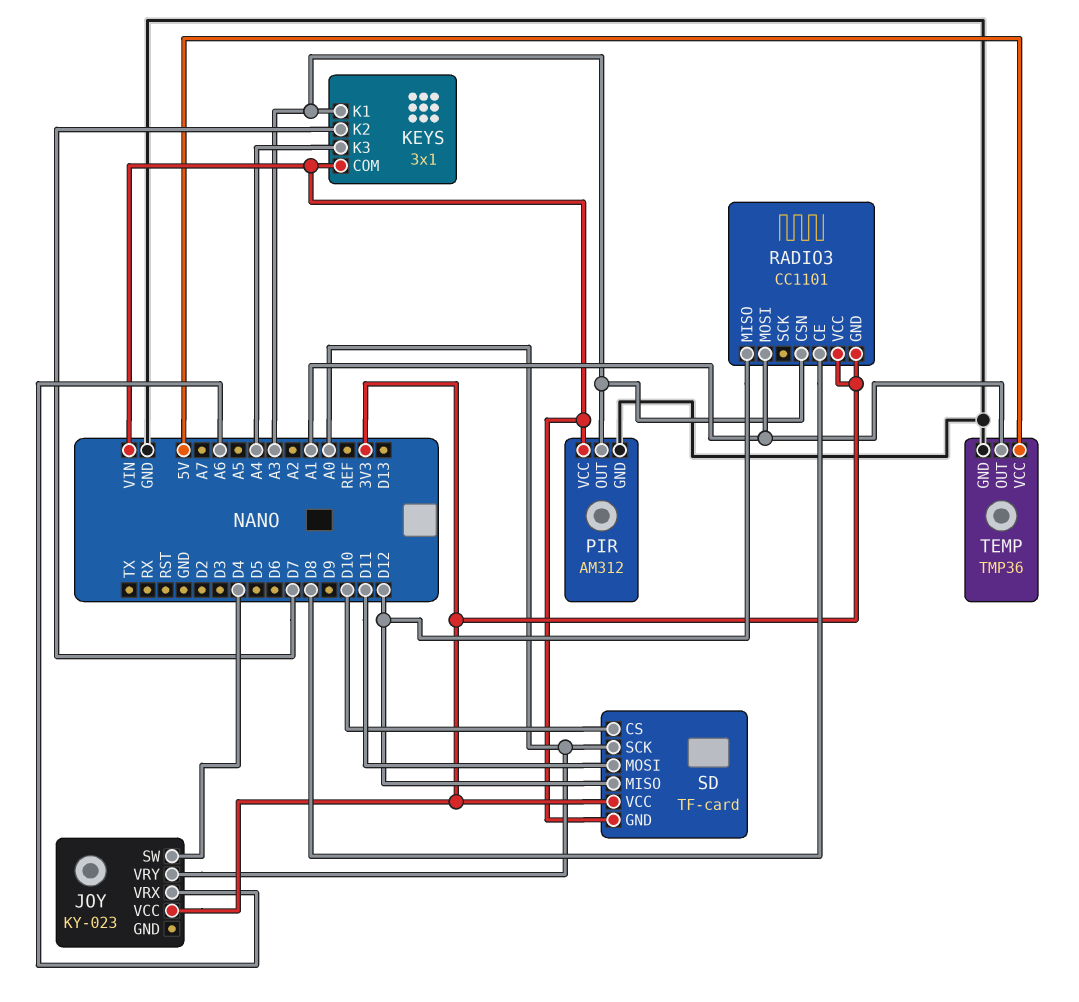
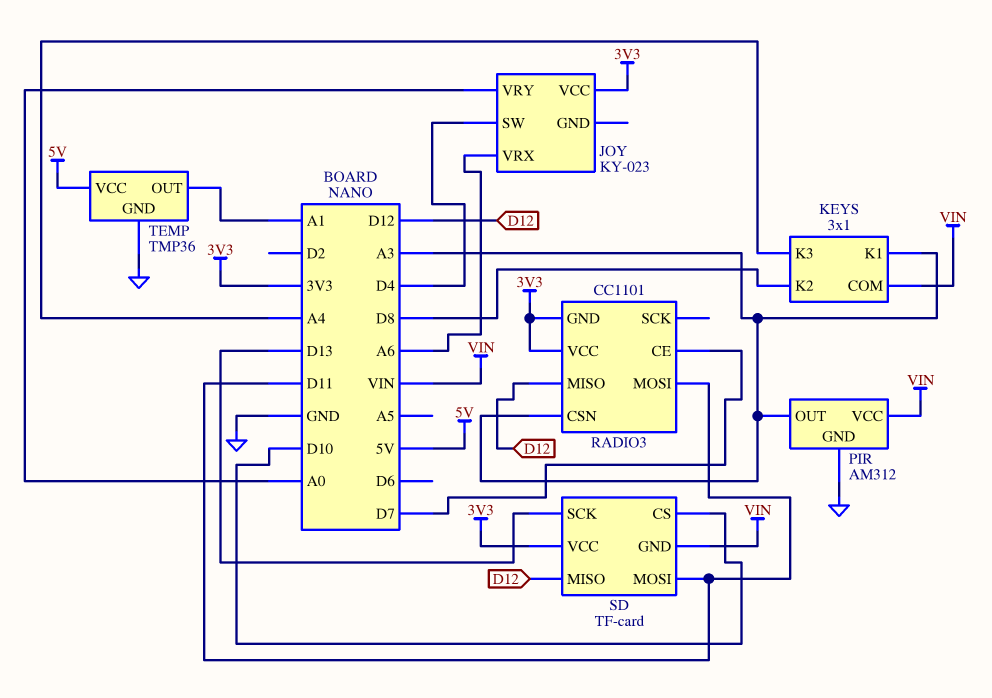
KEYS pin K2: D7 -> D8
RADIO3 pin CE: D8 -> D7
RADIO3 pin MOSI: A1 -> D11
SD pin SCK: A0 -> D13

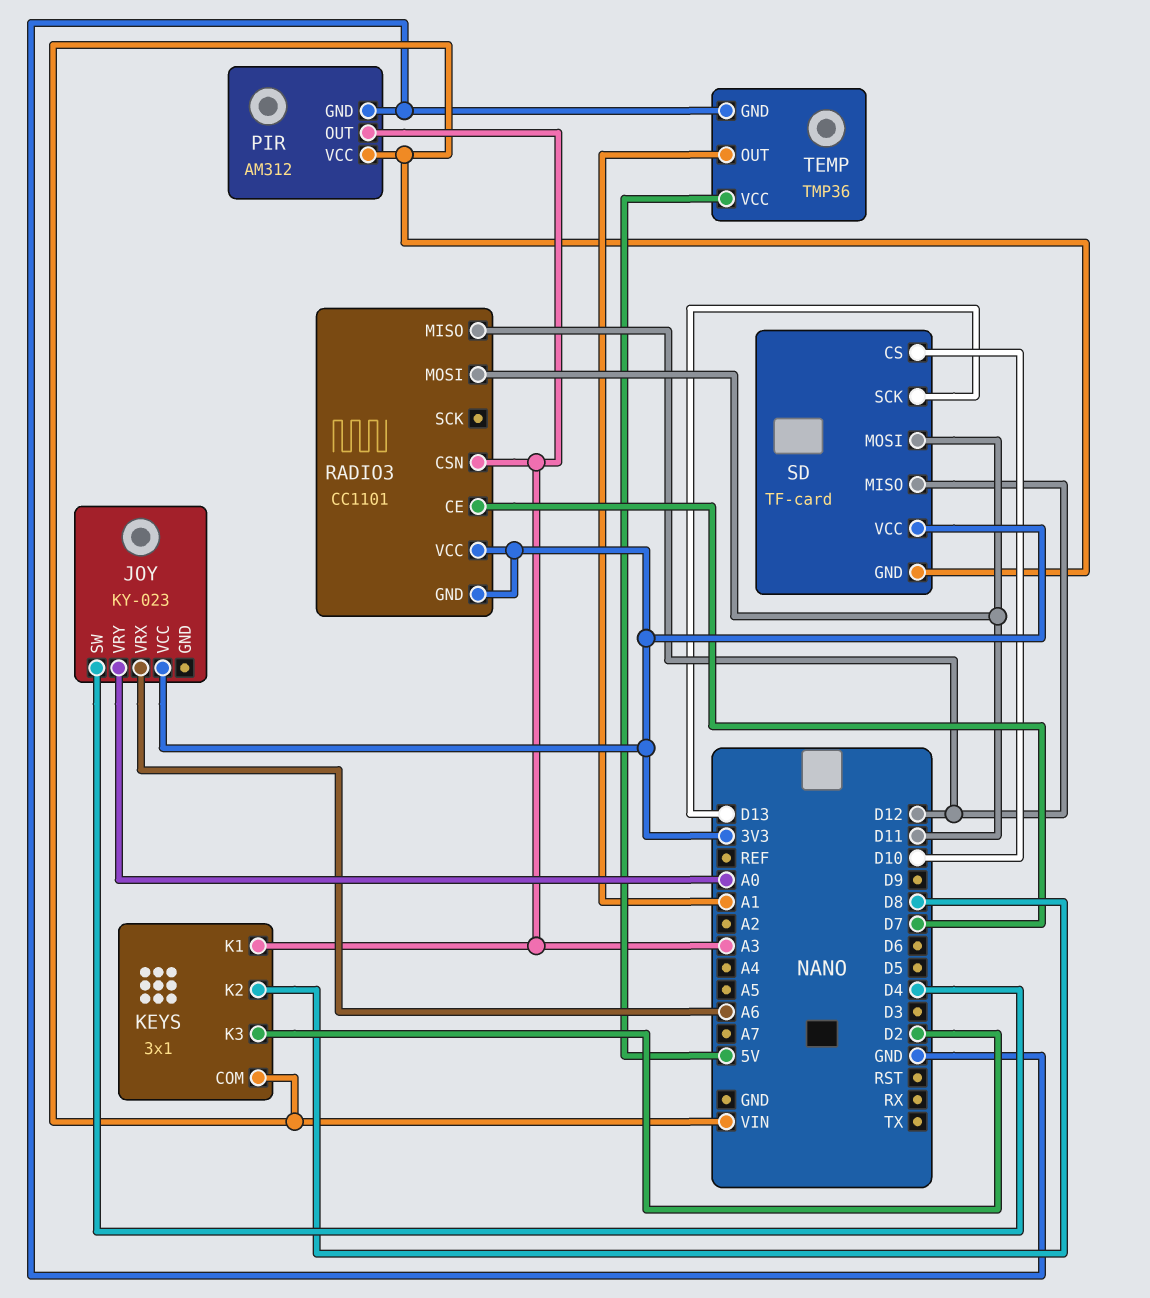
KEYS pin K3: A4 -> D2

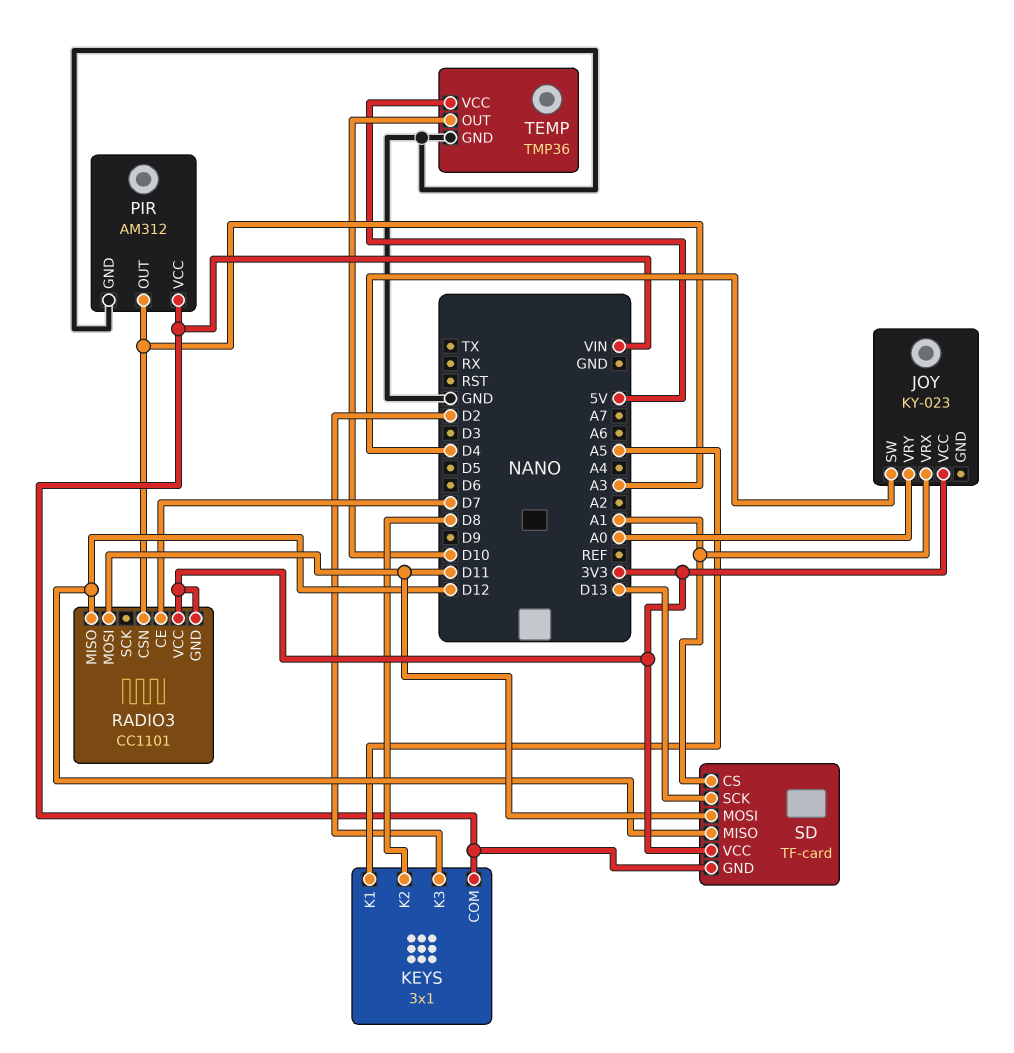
JOY pin VRX: A6 -> A1
KEYS pin K1: A3 -> A5
SD pin CS: D10 -> A1
TEMP pin OUT: A1 -> D10

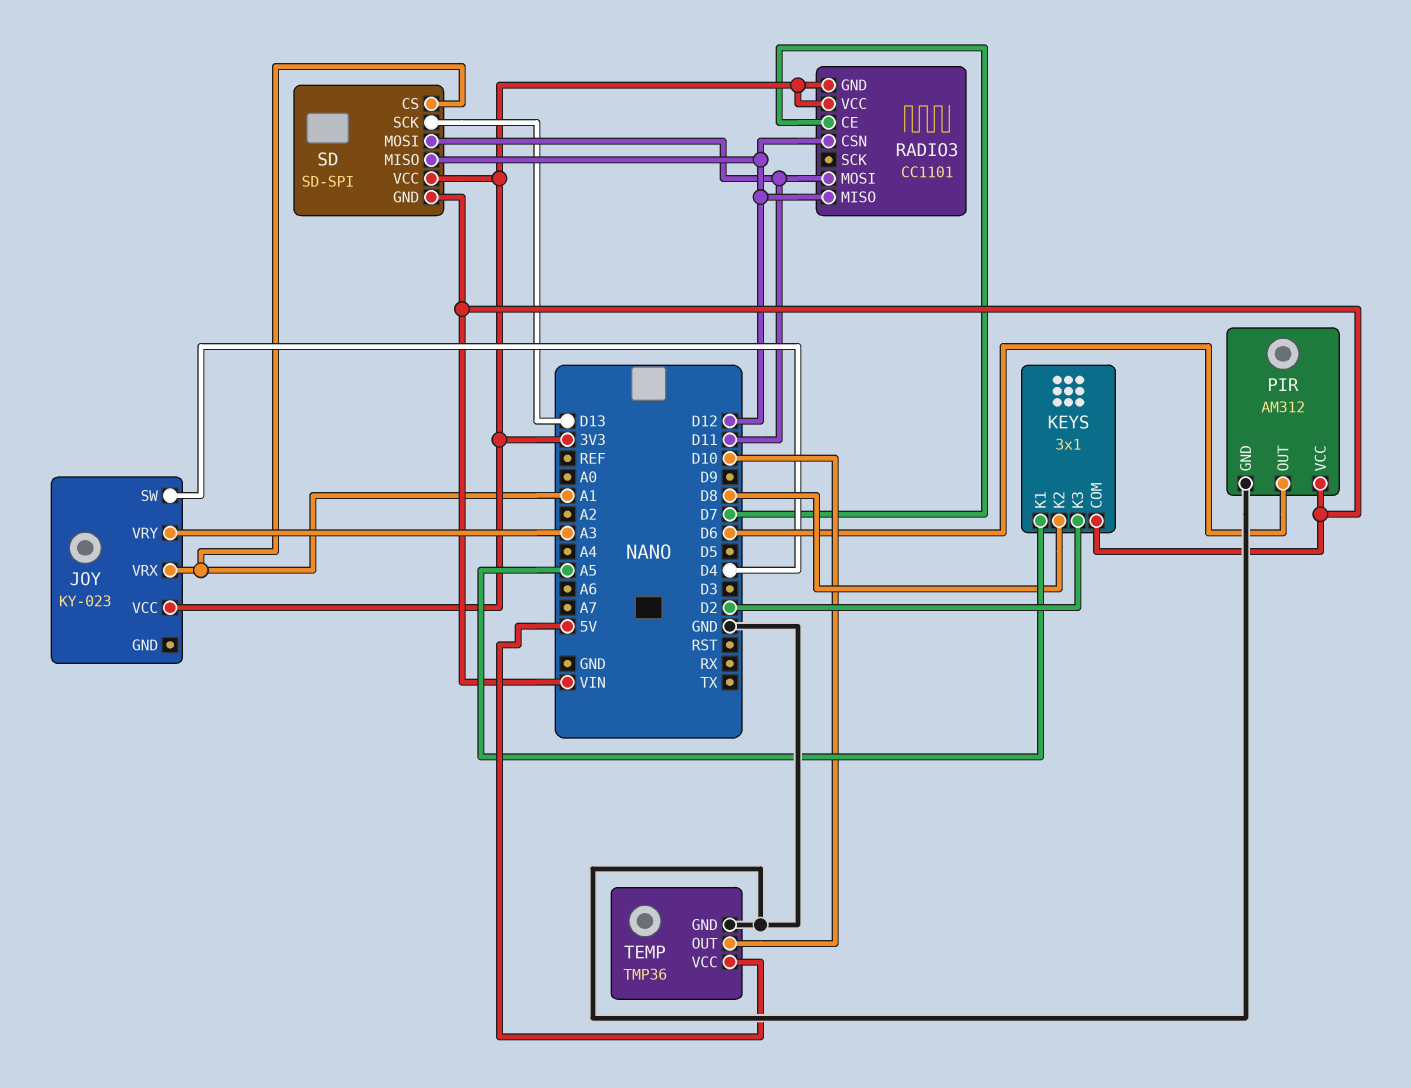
JOY pin VRY: A0 -> A3
PIR pin OUT: A3 -> D6
RADIO3 pin CSN: A3 -> D12
SD: TF-card -> SD-SPI

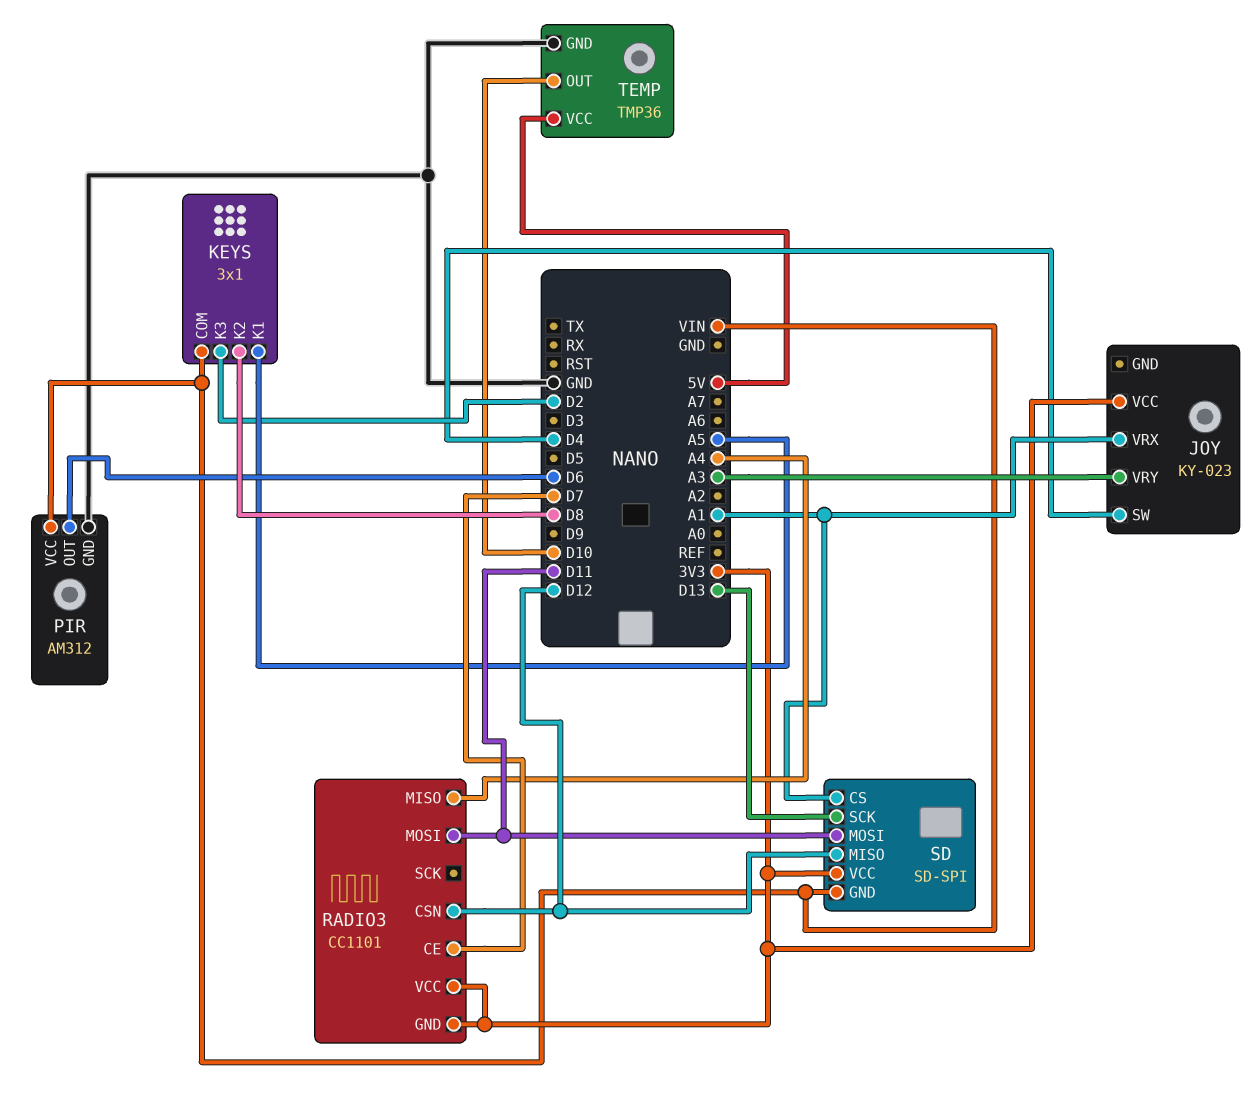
RADIO3 pin MISO: D12 -> A4

